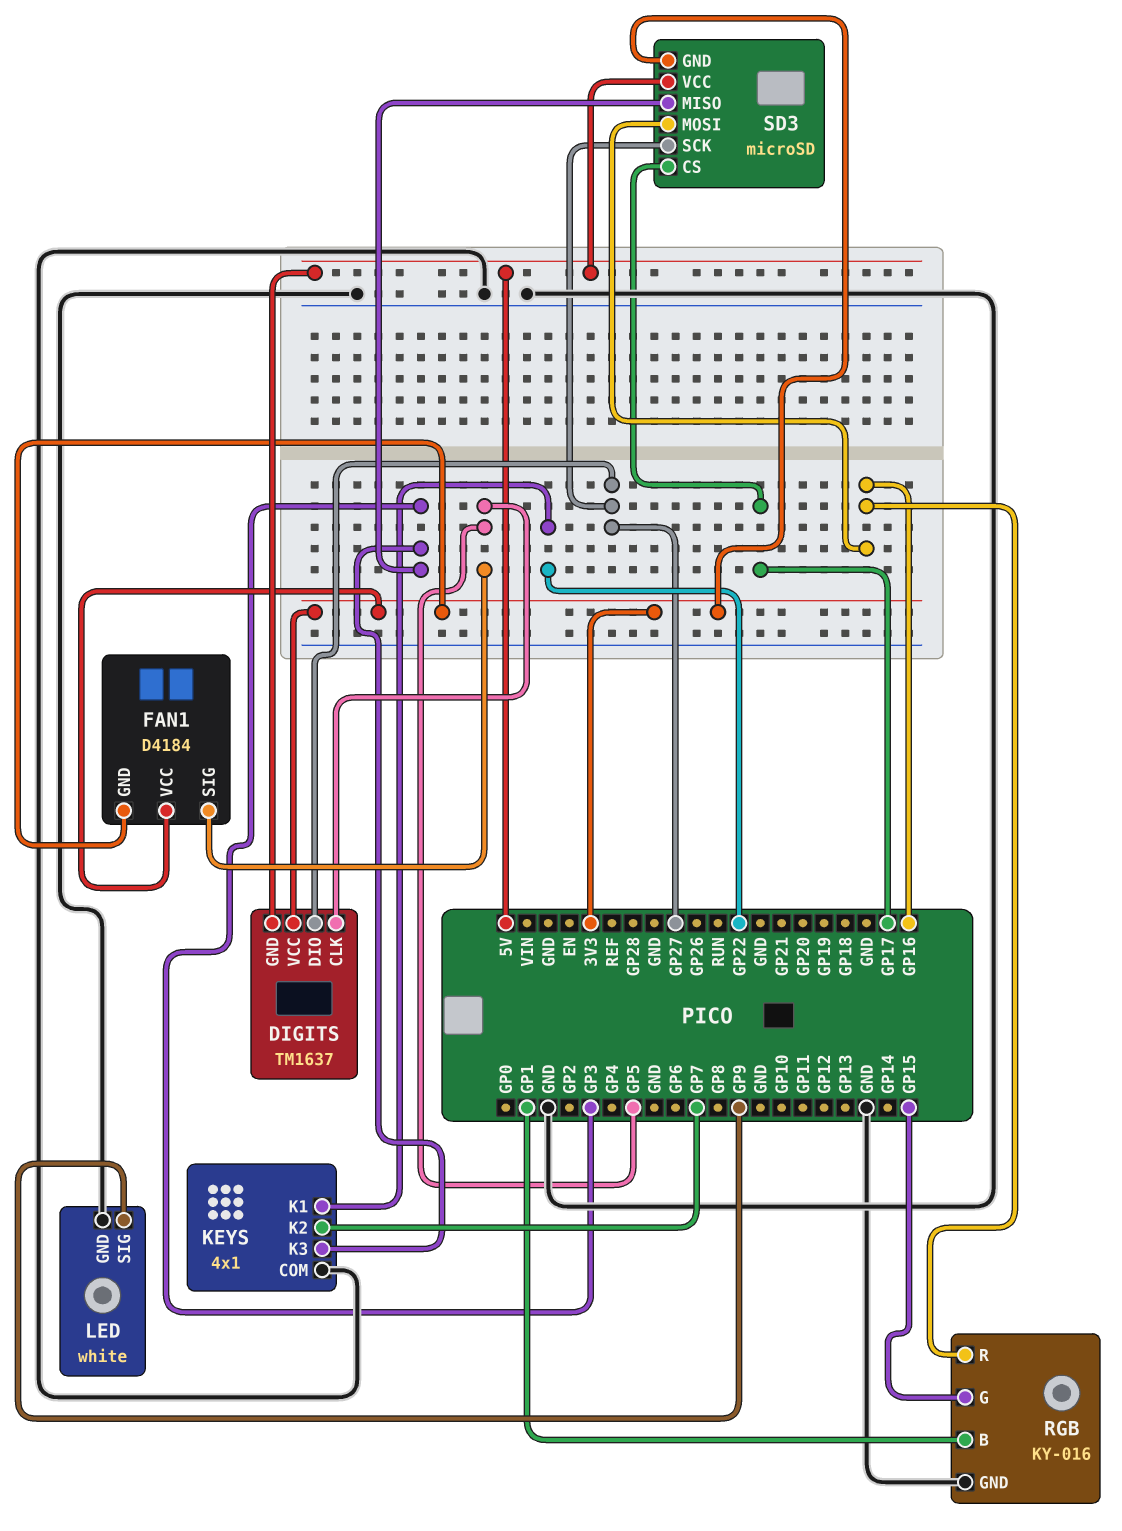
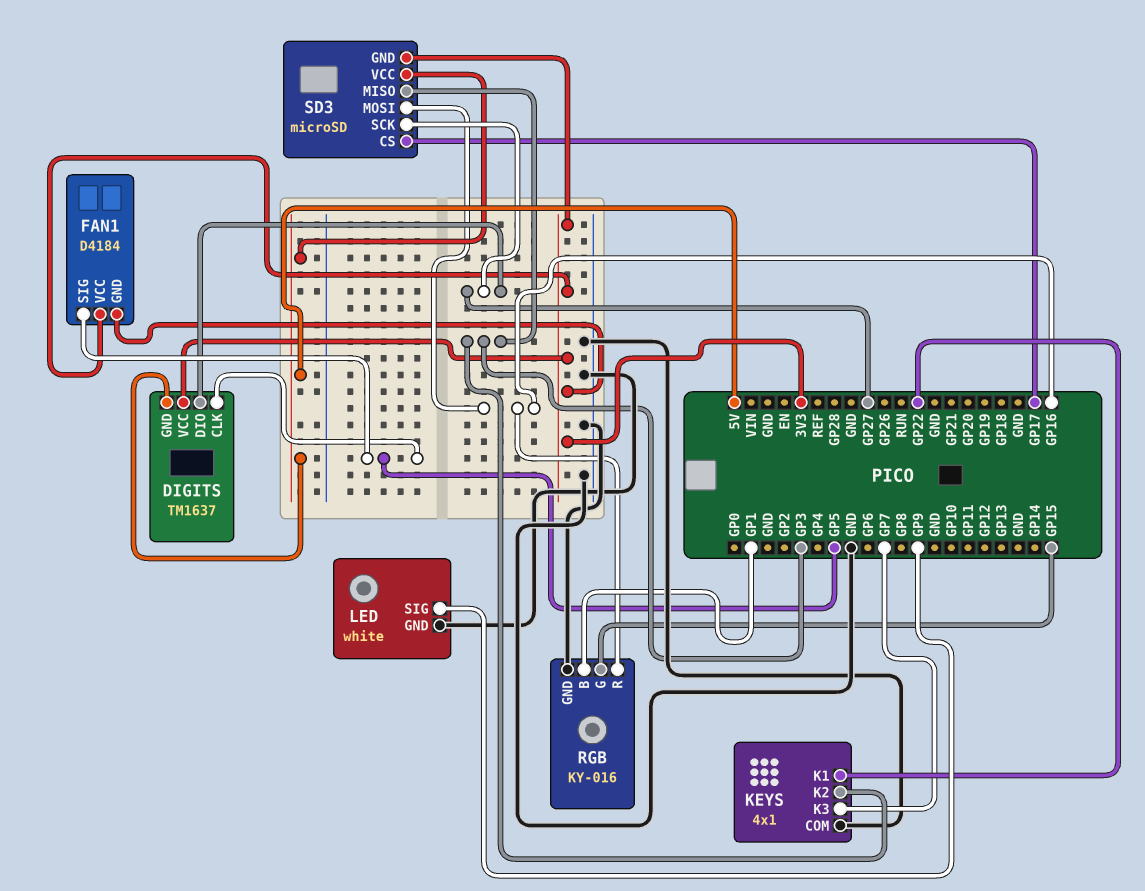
KEYS pin K2: GP7 -> GP3
KEYS pin K3: GP3 -> GP7

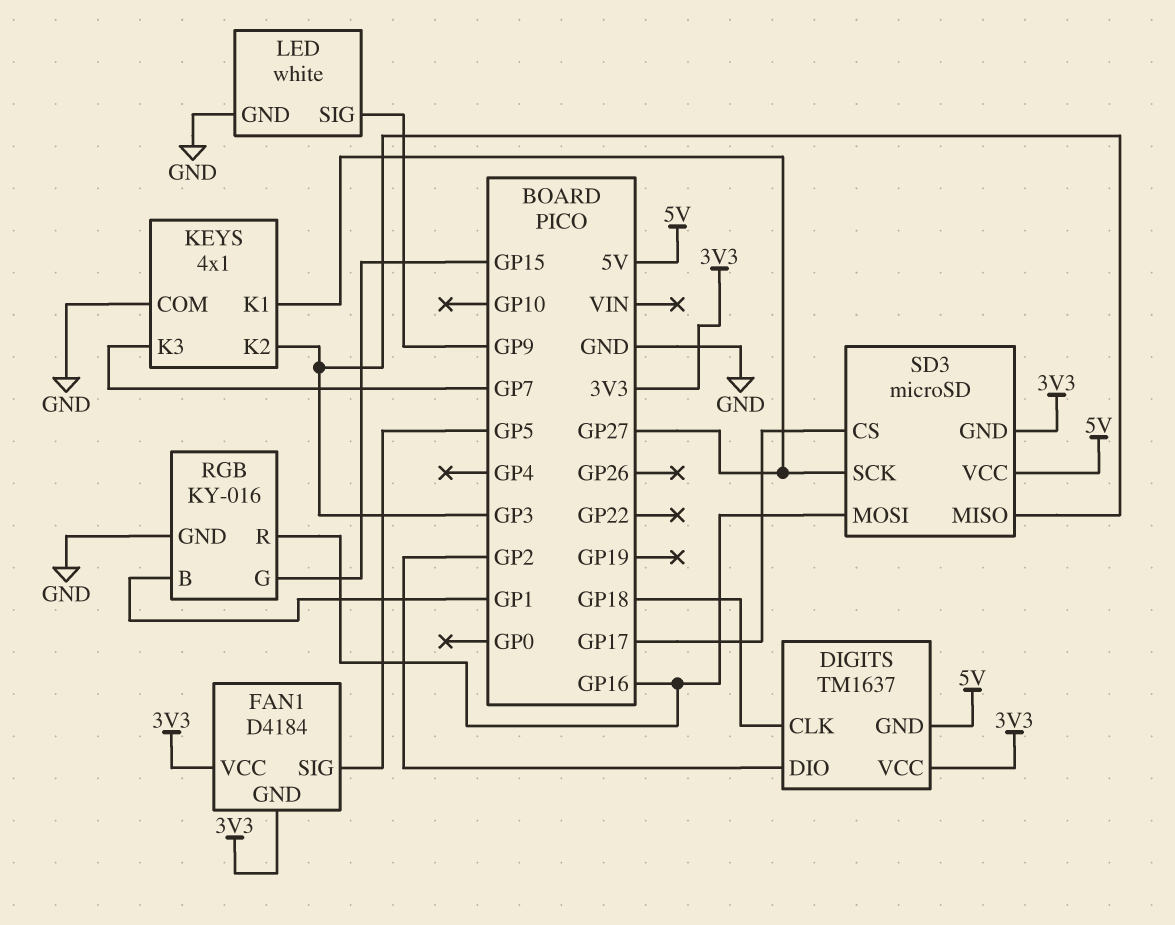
DIGITS pin CLK: GP5 -> GP18
DIGITS pin DIO: GP27 -> GP2
KEYS pin K1: GP22 -> GP27

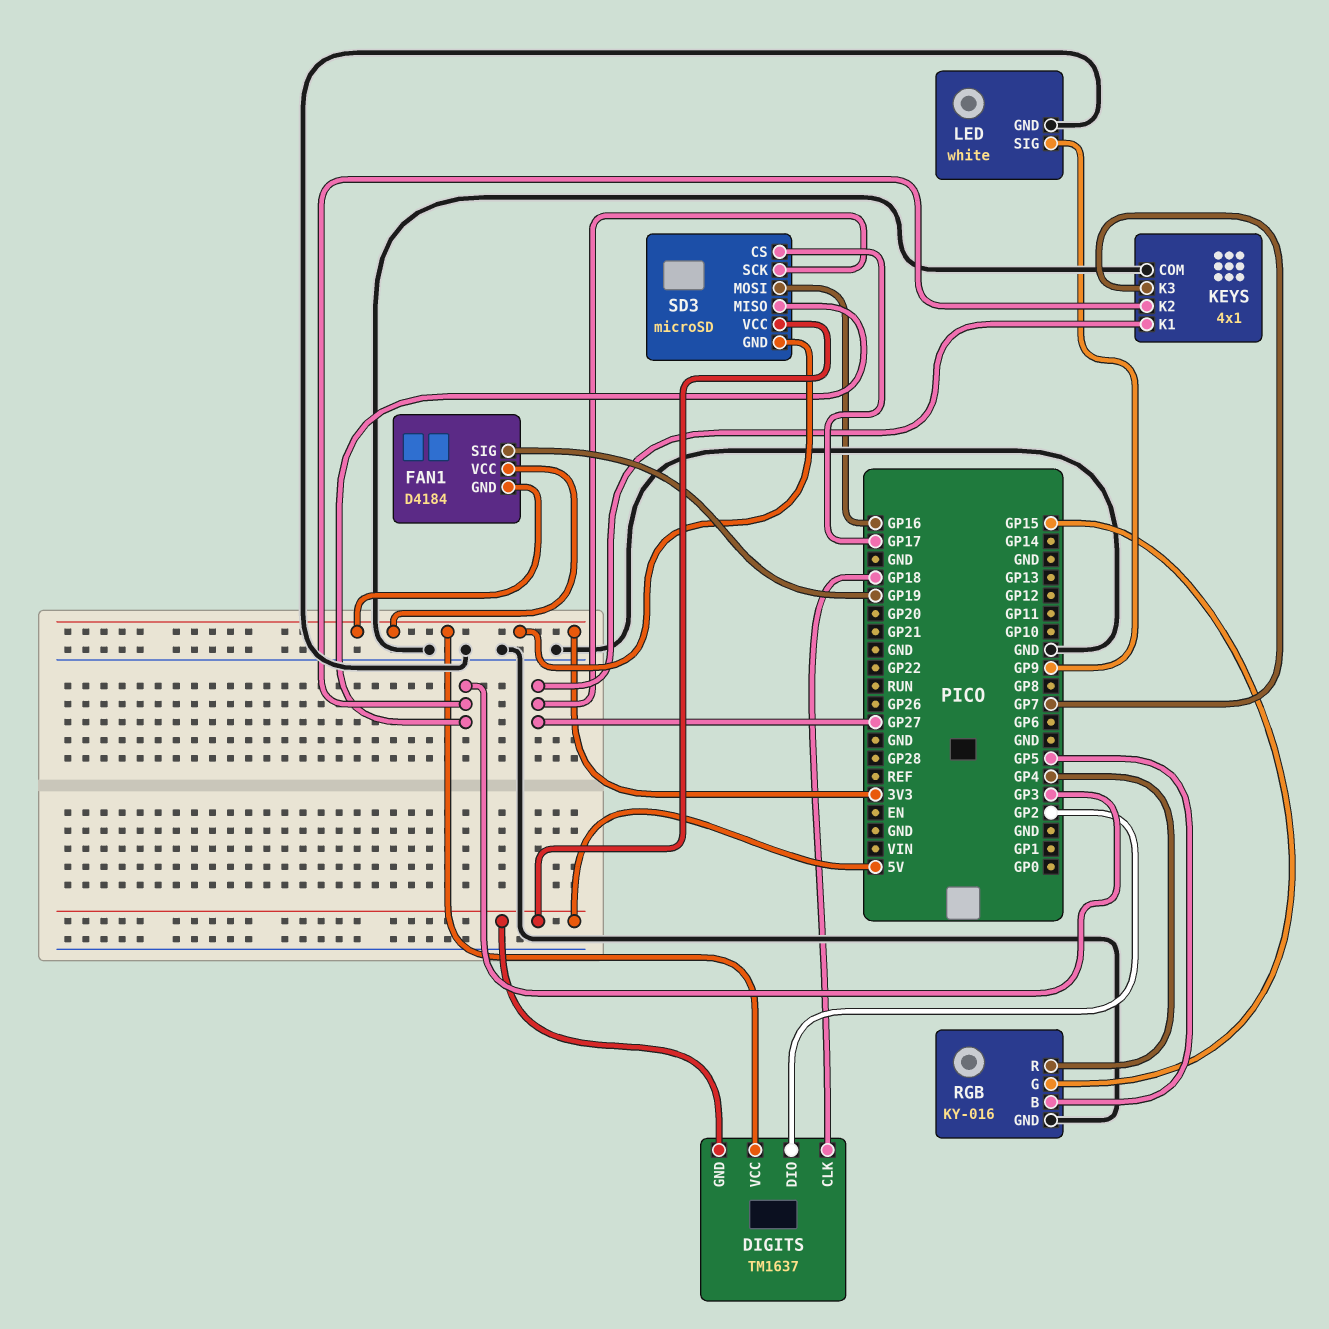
FAN1 pin SIG: GP5 -> GP19
RGB pin B: GP1 -> GP5
RGB pin R: GP16 -> GP4

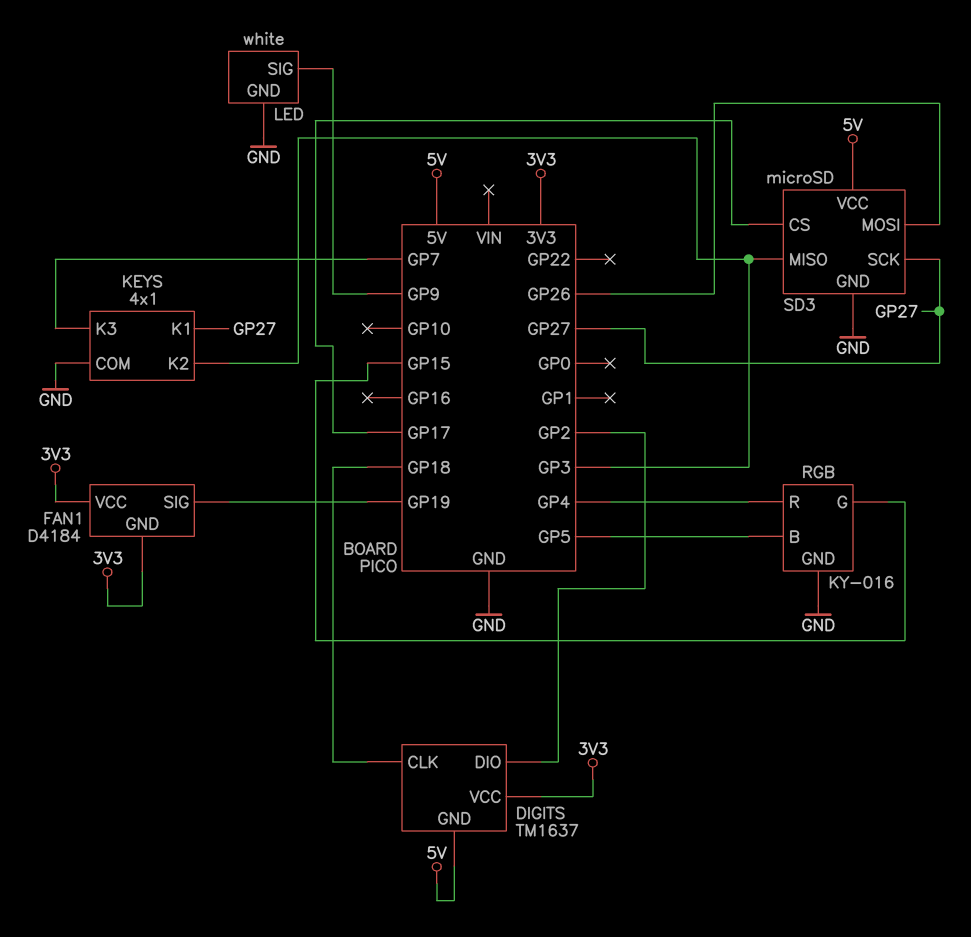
SD3 pin GND: 3V3 -> GND
SD3 pin MOSI: GP16 -> GP26

